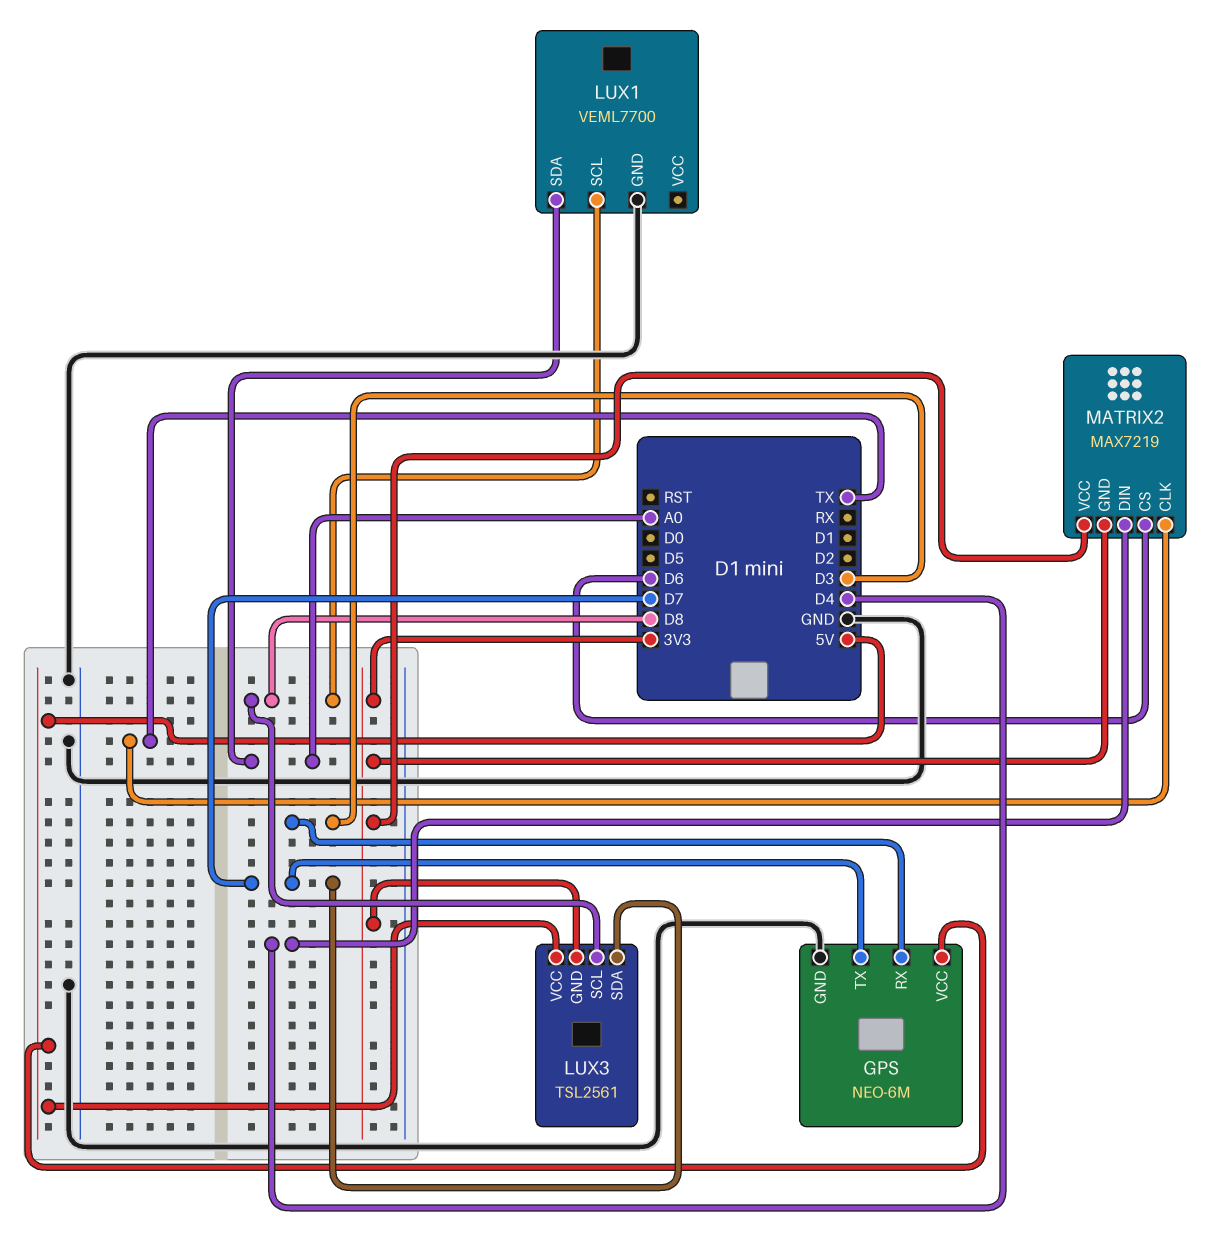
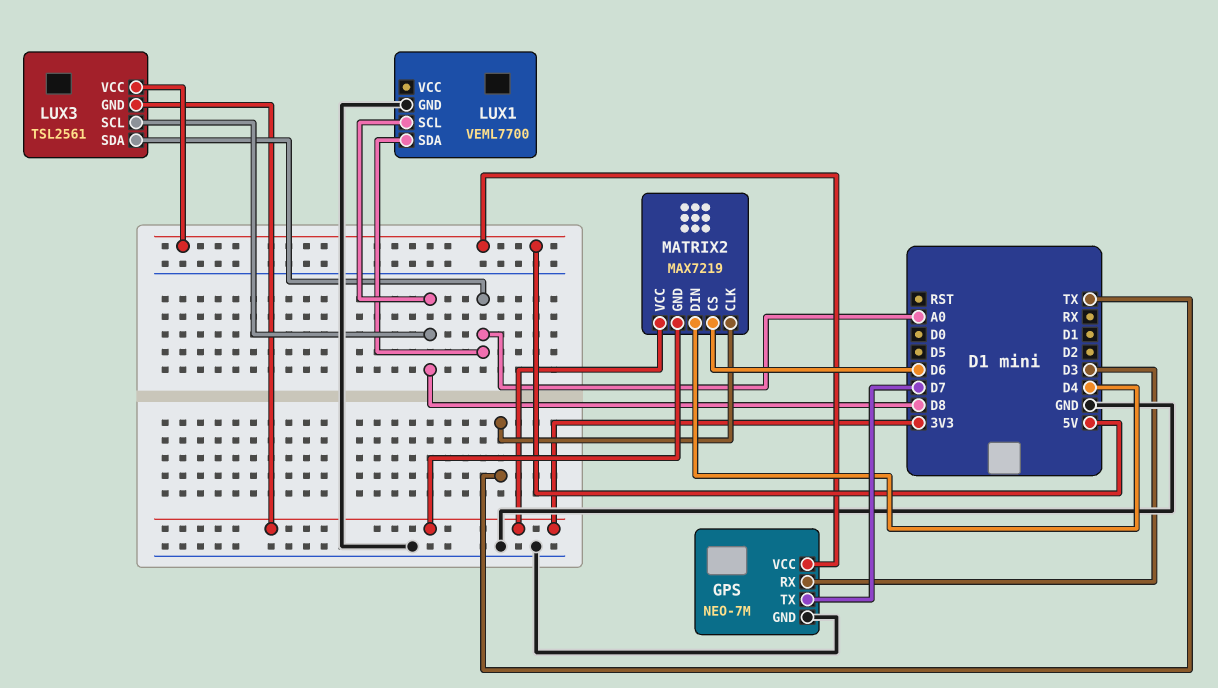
GPS: NEO-6M -> NEO-7M
LUX3 pin SDA: D7 -> A0

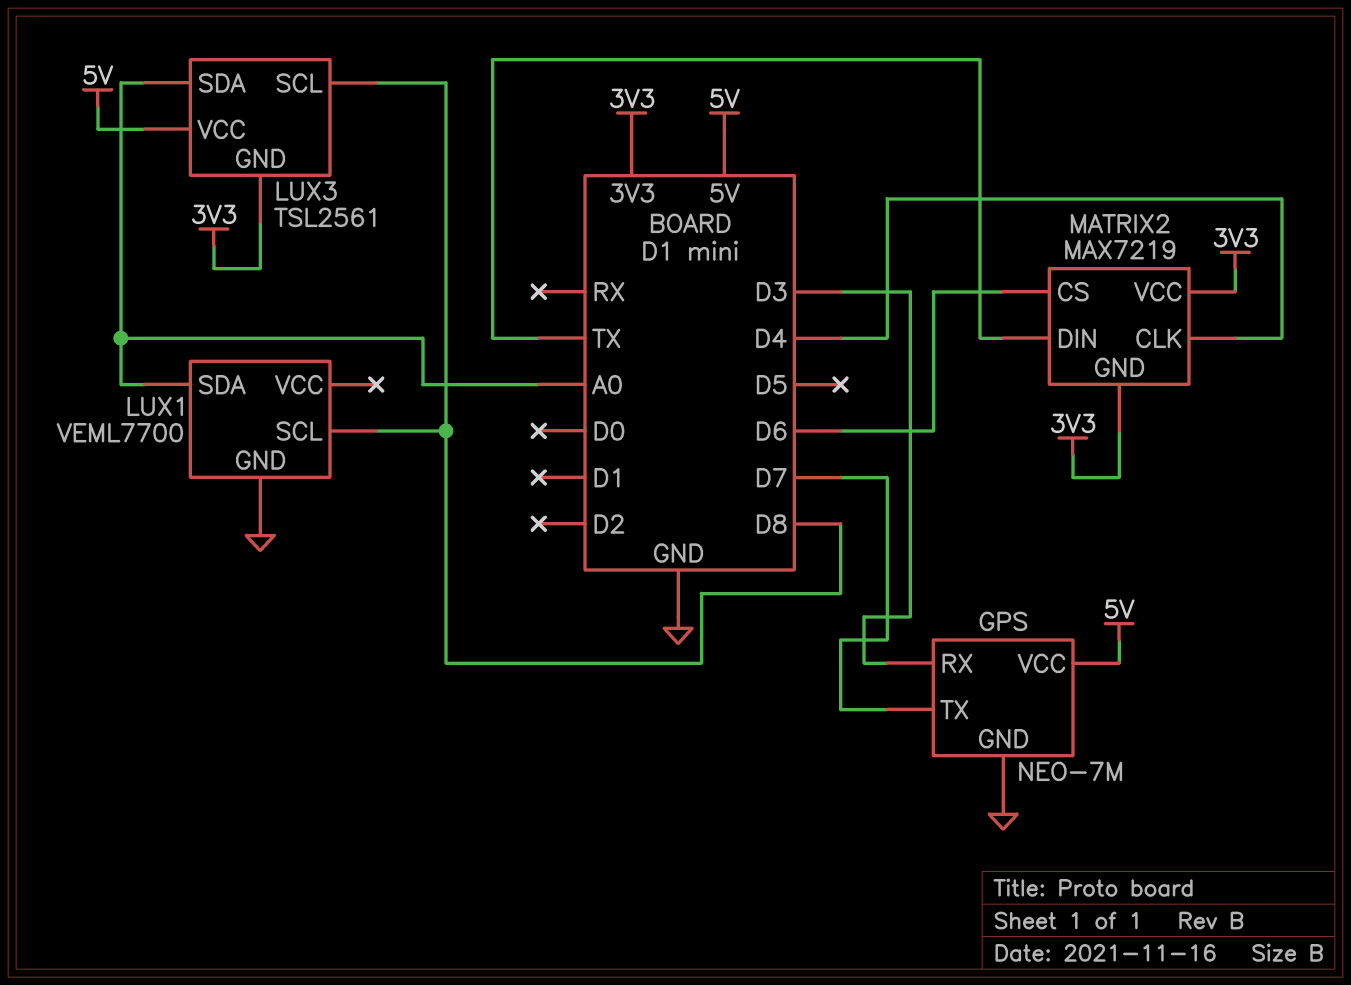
MATRIX2 pin CLK: TX -> D4
MATRIX2 pin DIN: D4 -> TX

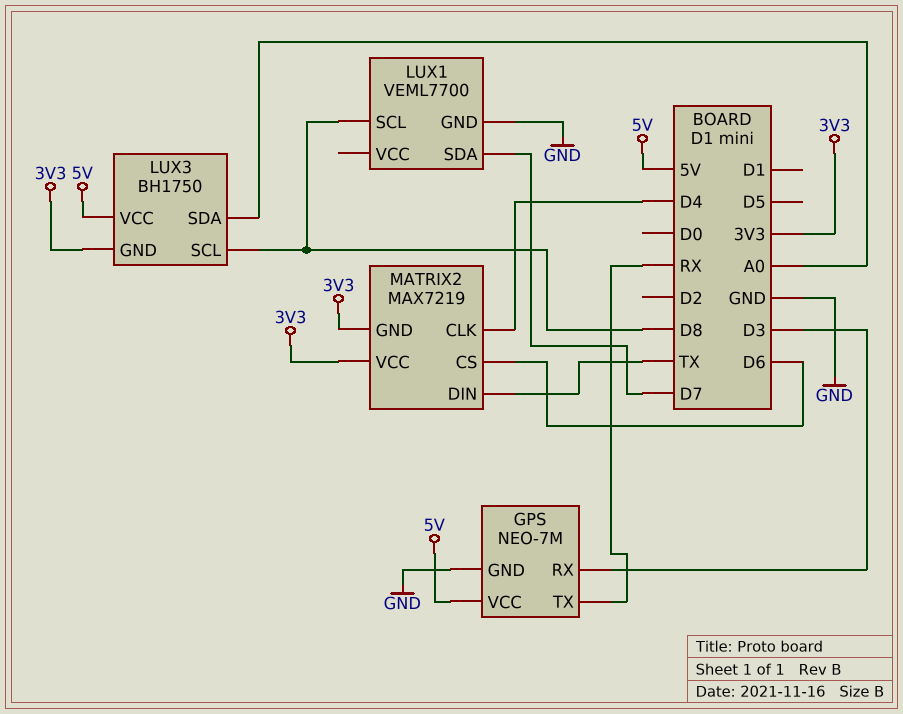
GPS pin TX: D7 -> RX
LUX1 pin SDA: A0 -> D7
LUX3: TSL2561 -> BH1750

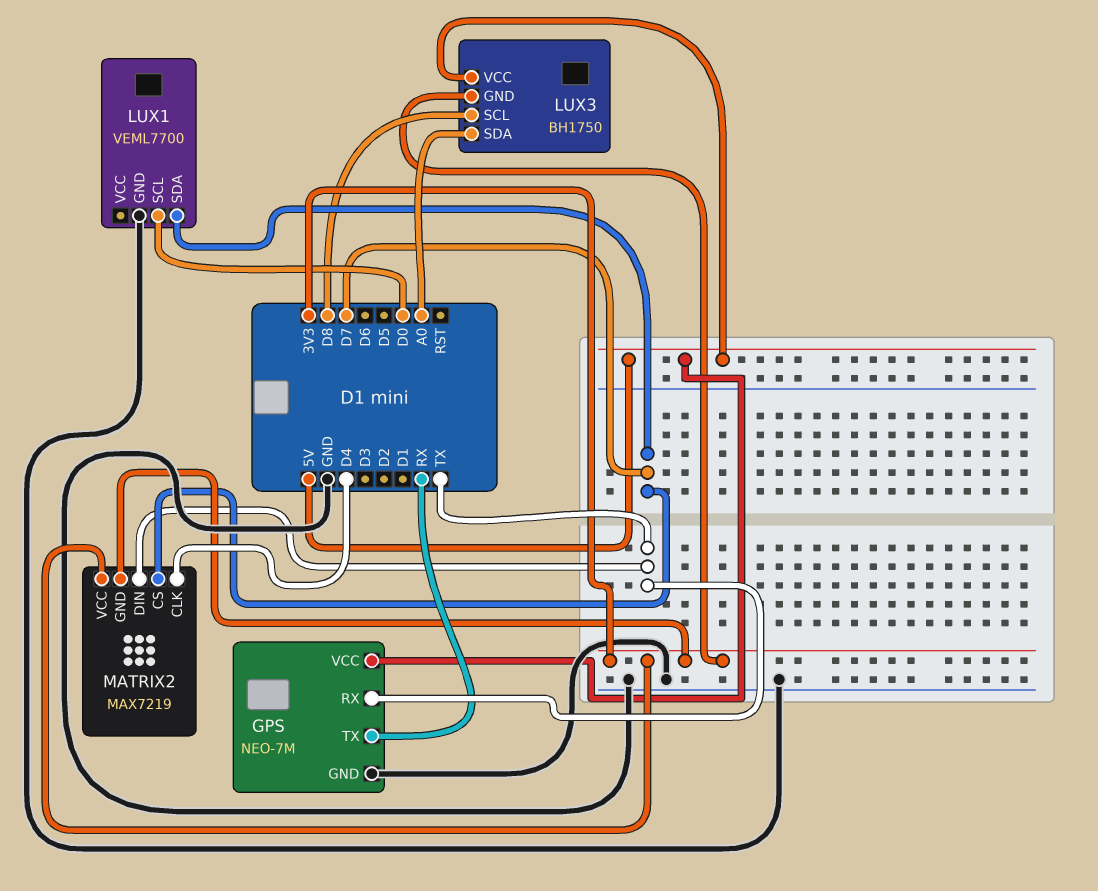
GPS pin RX: D3 -> TX
LUX1 pin SCL: D8 -> D0
MATRIX2 pin CS: D6 -> D7

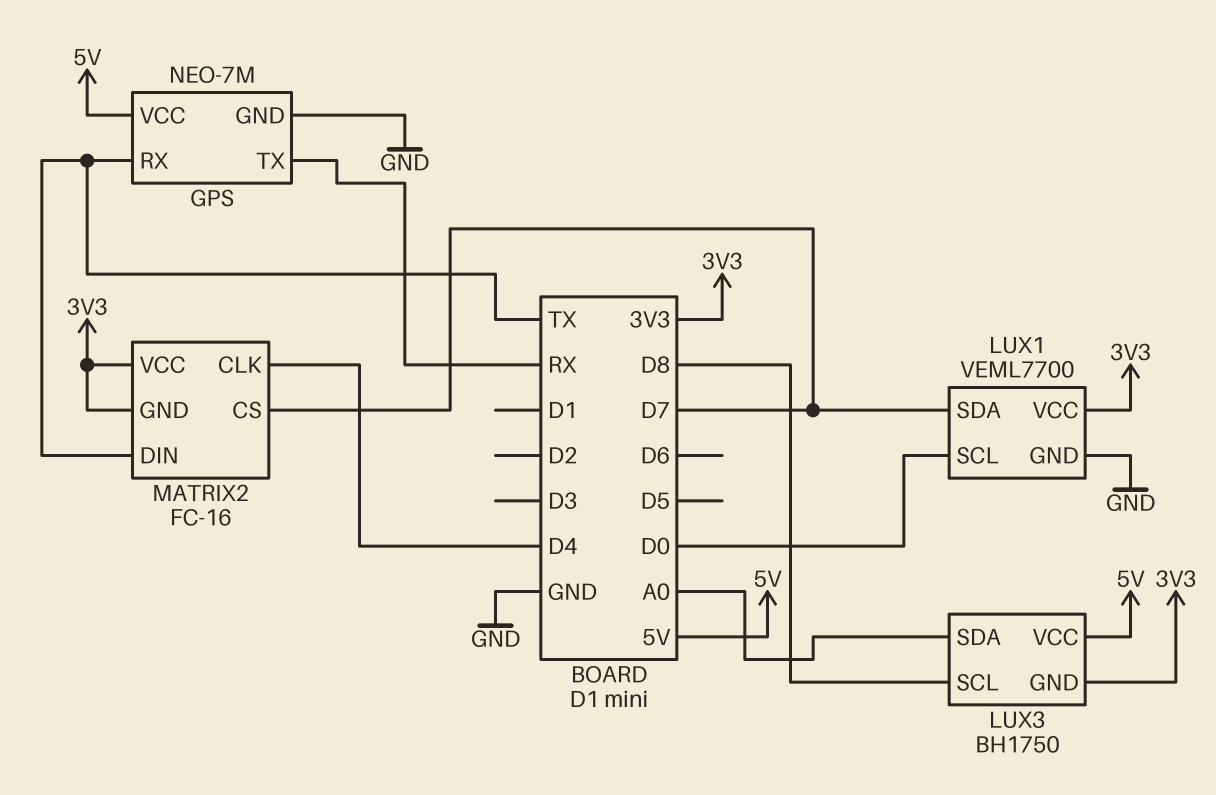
LUX1 pin VCC: none -> 3V3
MATRIX2: MAX7219 -> FC-16

